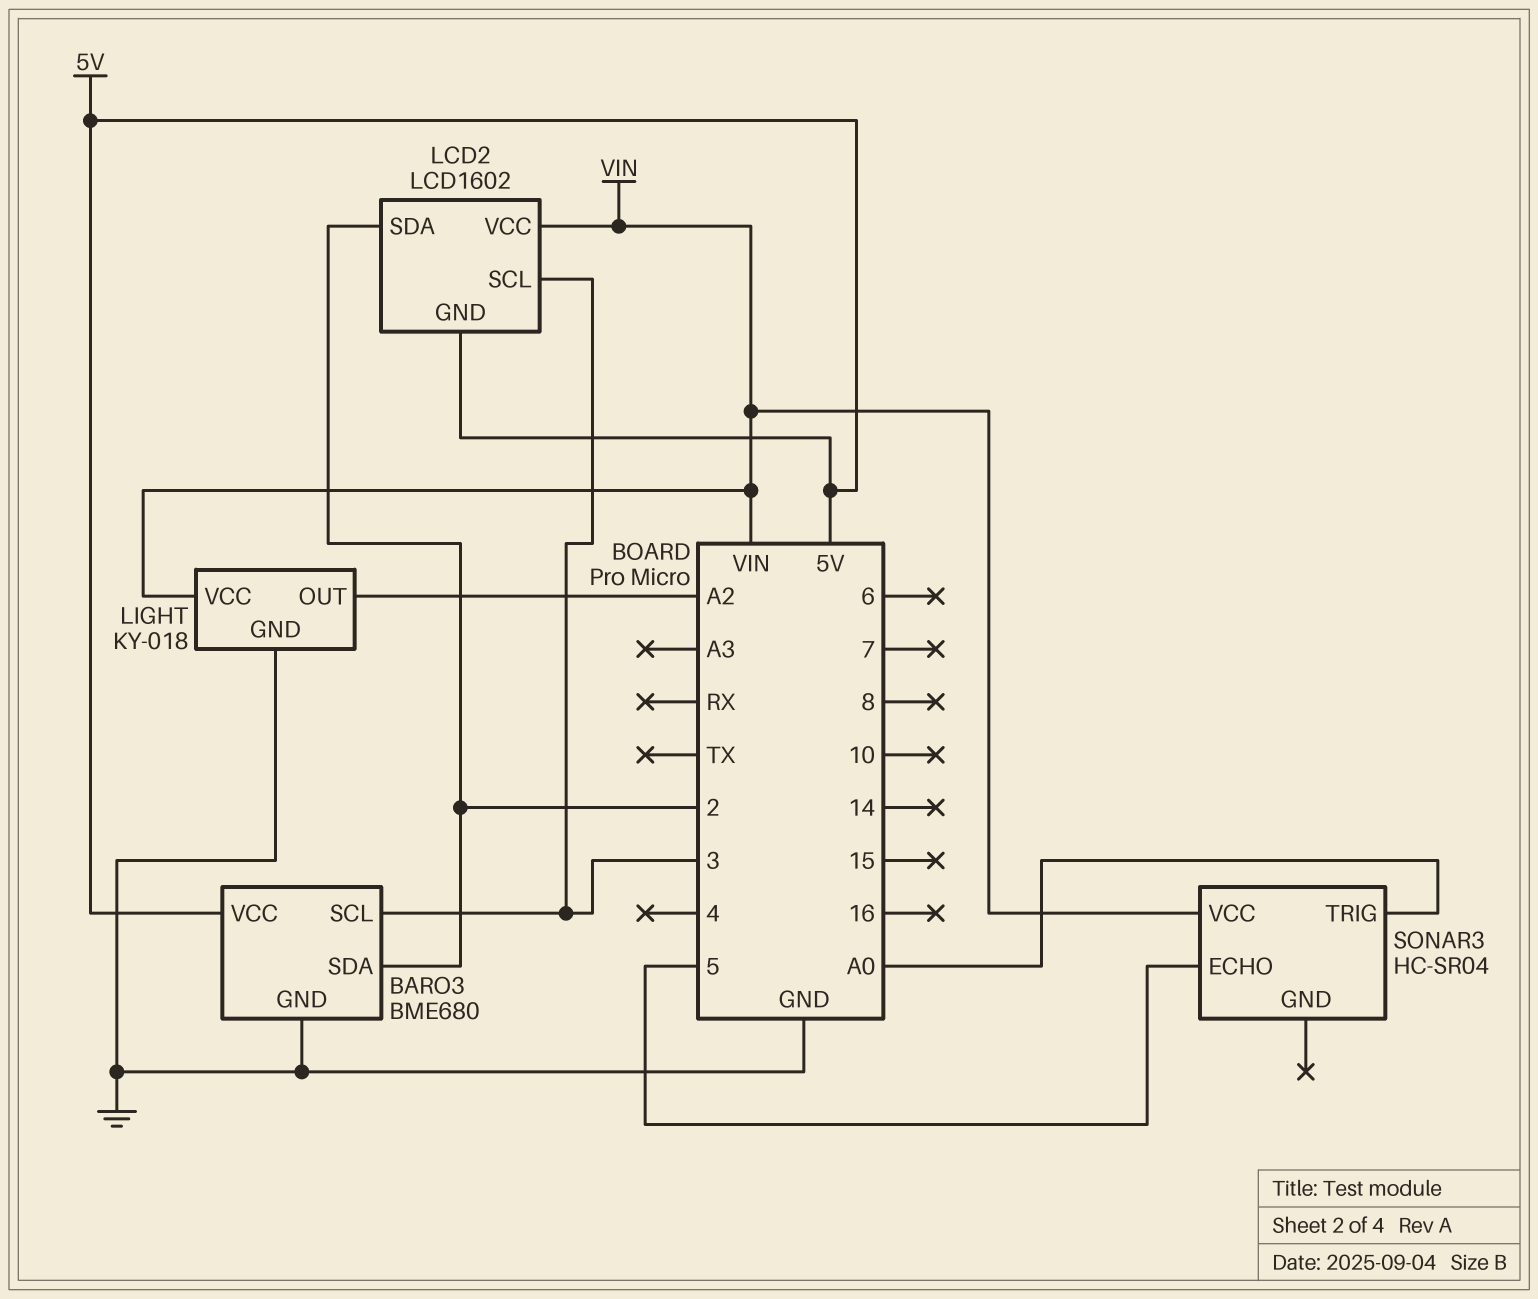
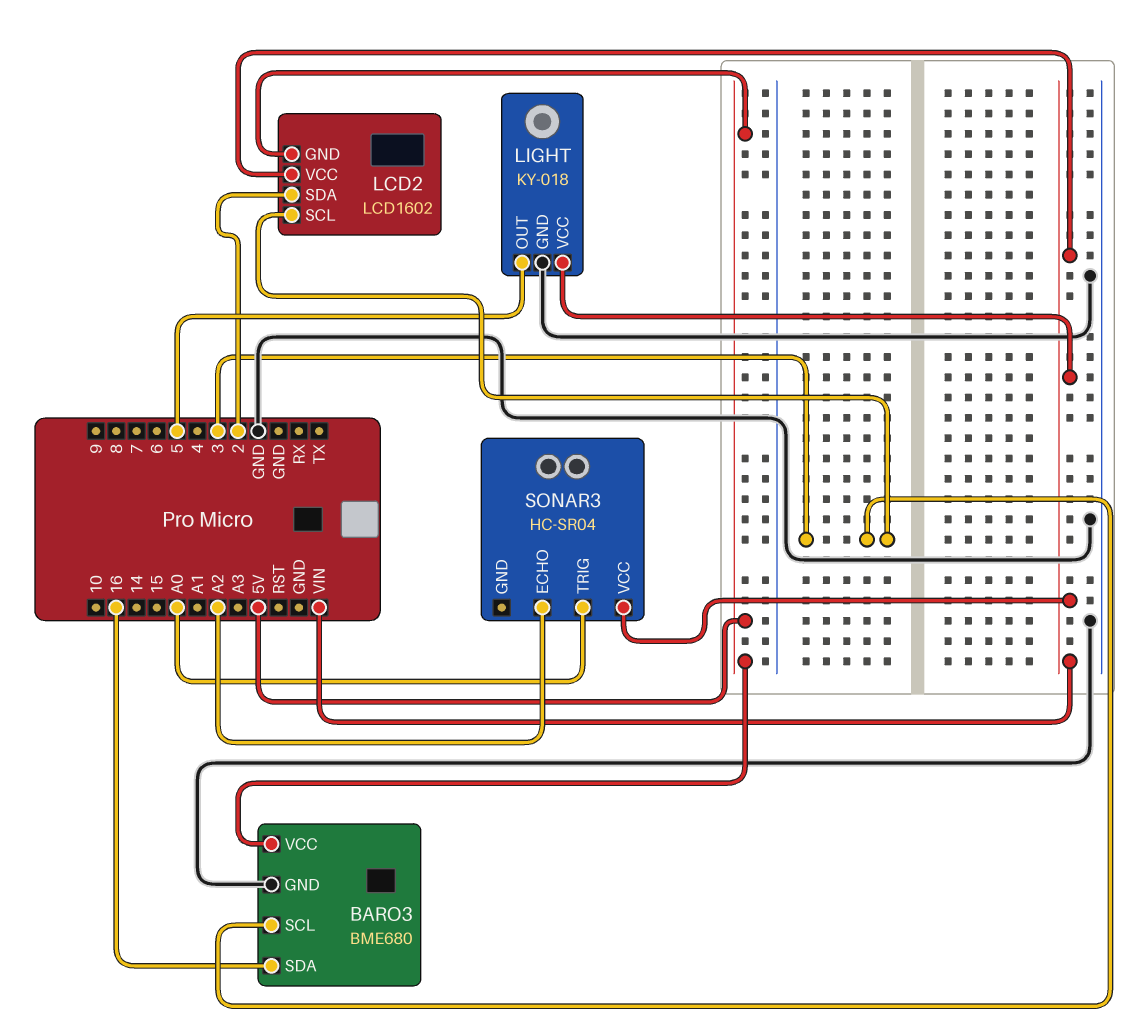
BARO3 pin SDA: 2 -> 16
LIGHT pin OUT: A2 -> 5
SONAR3 pin ECHO: 5 -> A2

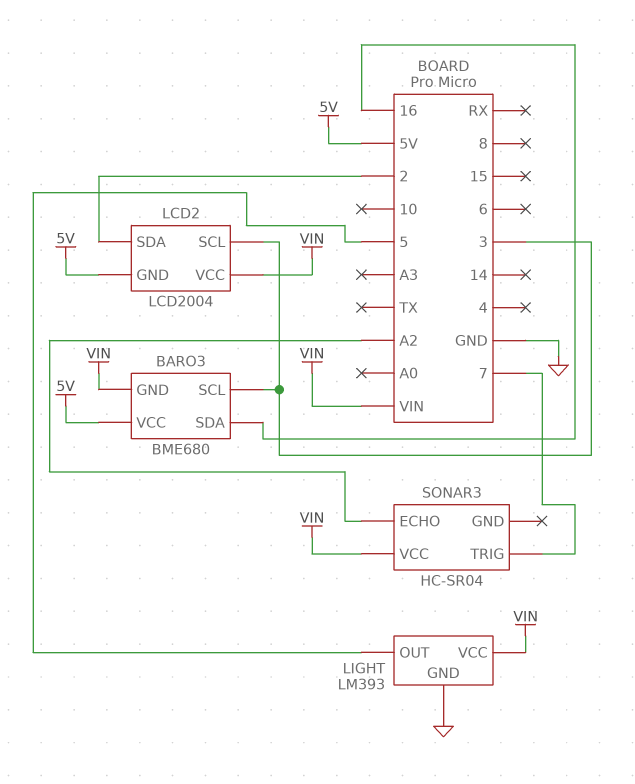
BARO3 pin GND: GND -> VIN
LCD2: LCD1602 -> LCD2004
LIGHT: KY-018 -> LM393
SONAR3 pin TRIG: A0 -> 7

